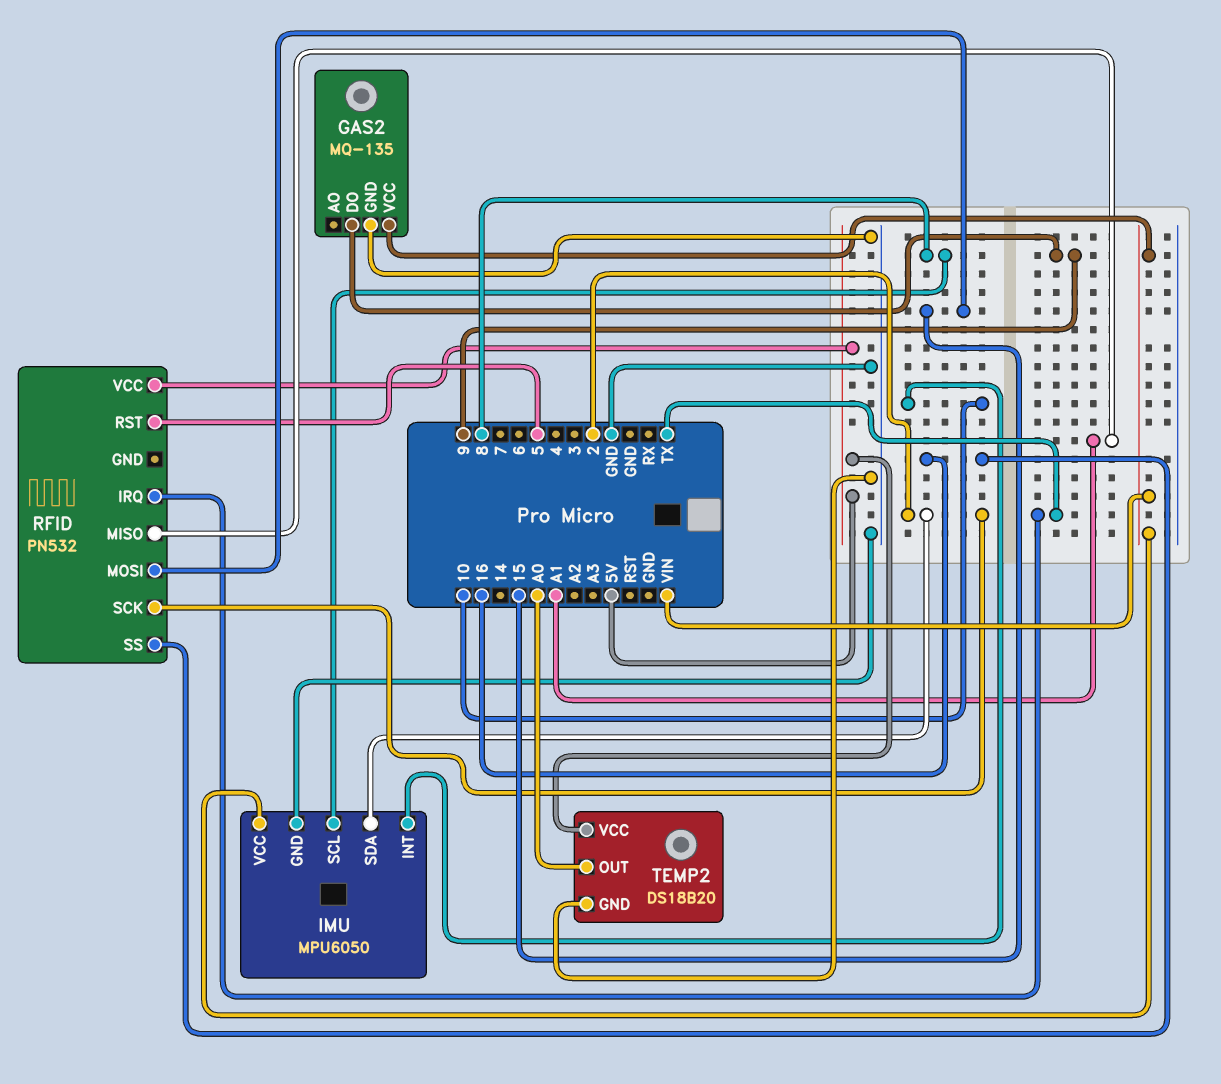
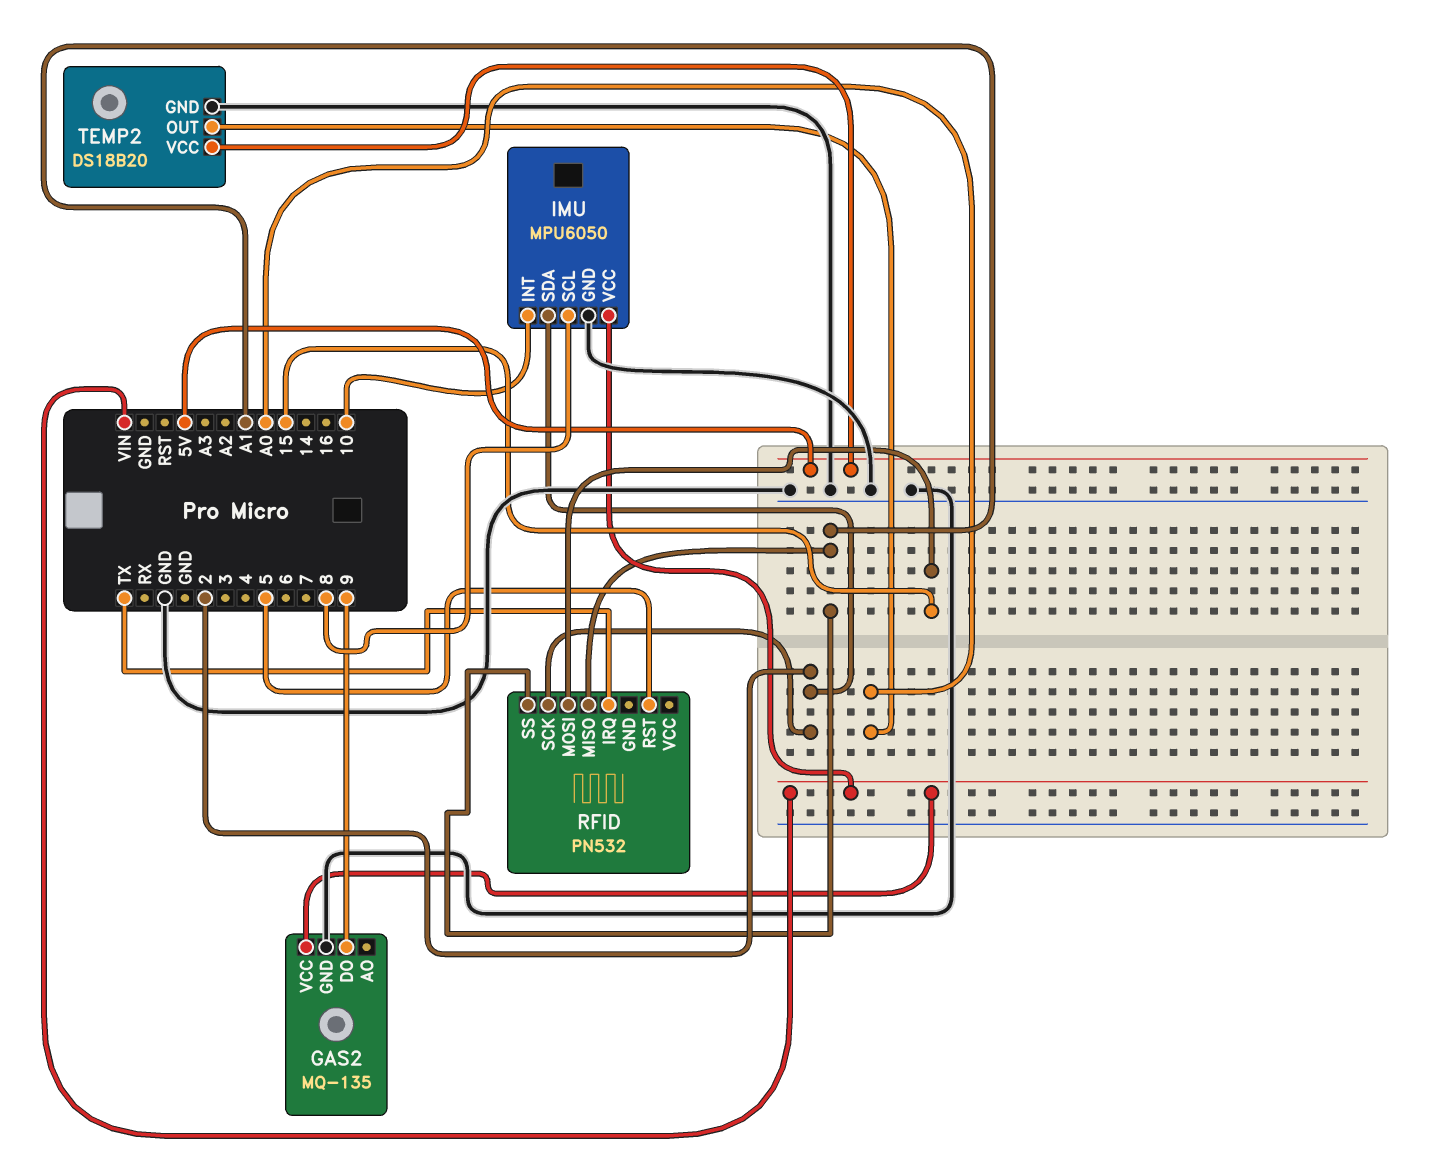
RFID pin SS: 16 -> A1
RFID pin VCC: 5V -> none

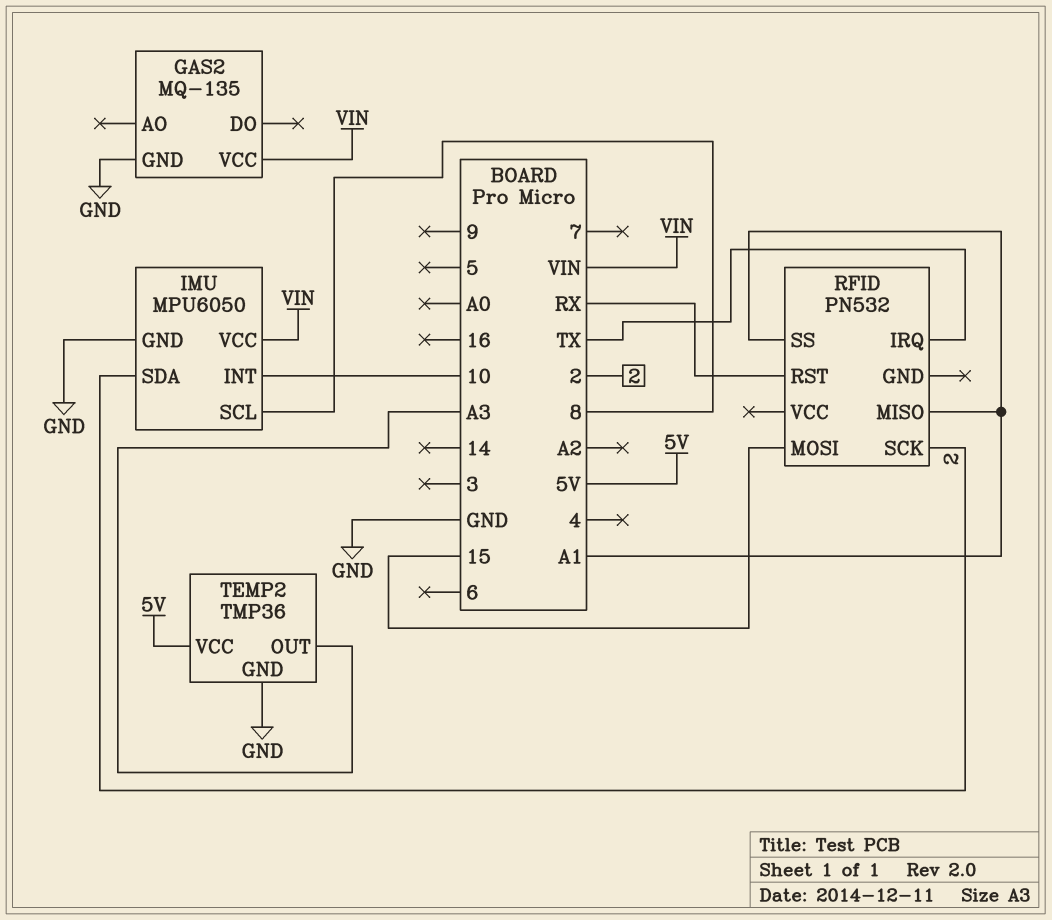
GAS2 pin DO: 9 -> none
RFID pin RST: 5 -> RX
TEMP2: DS18B20 -> TMP36
TEMP2 pin OUT: A0 -> A3

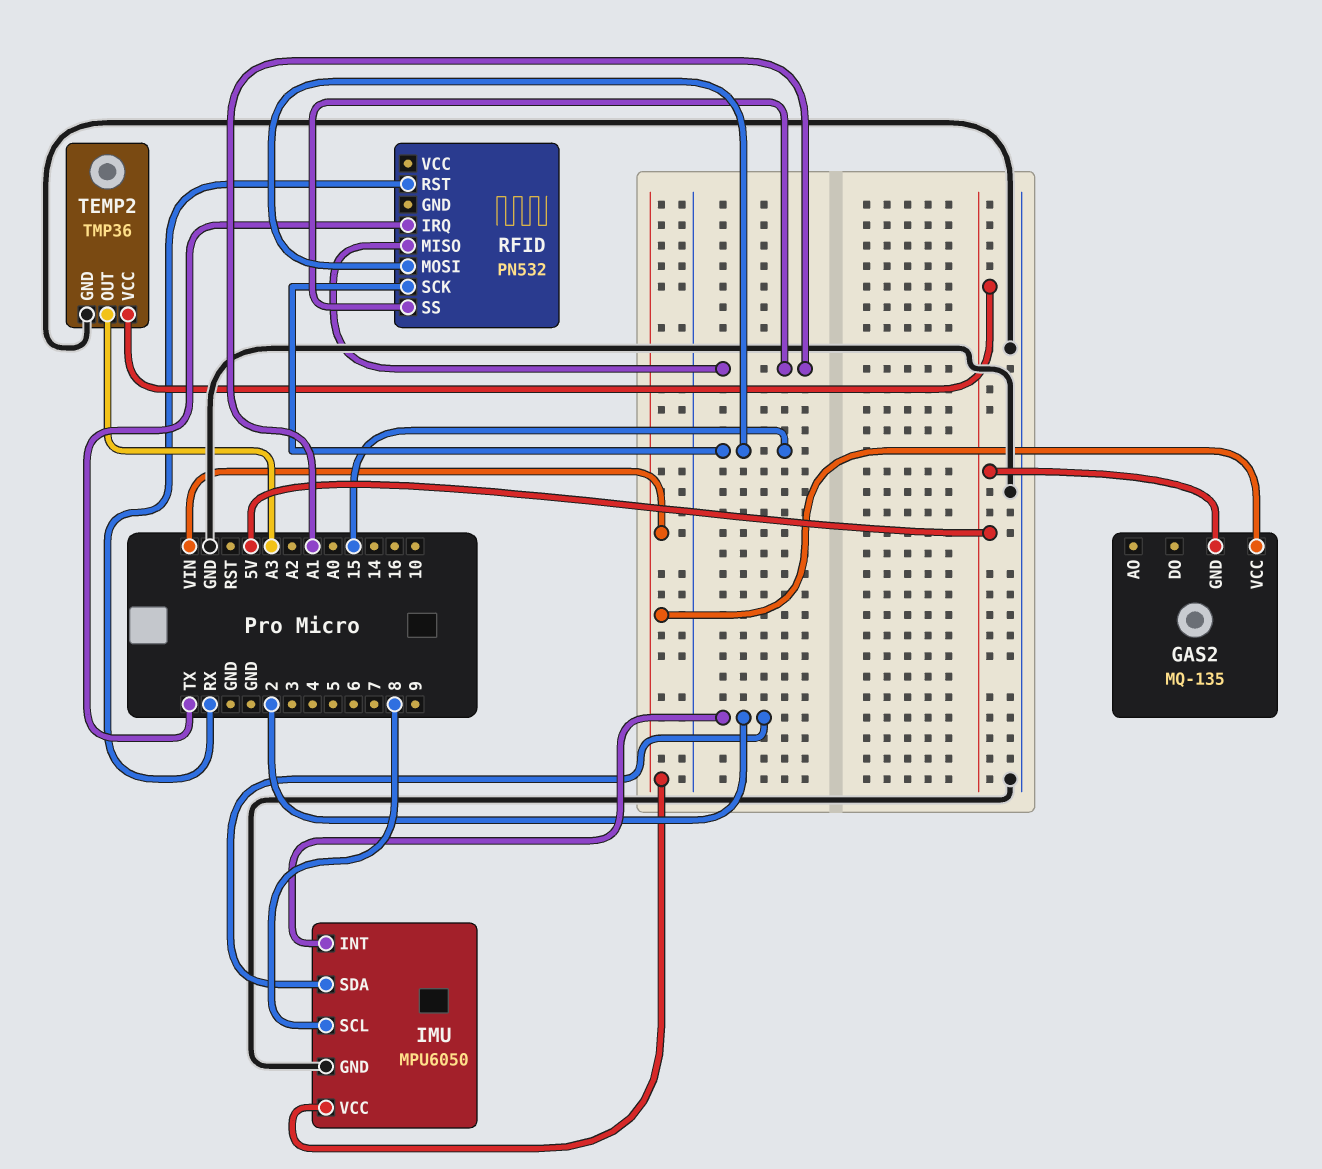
GAS2 pin GND: GND -> 5V
IMU pin INT: 10 -> 2
RFID pin SCK: 2 -> 15

